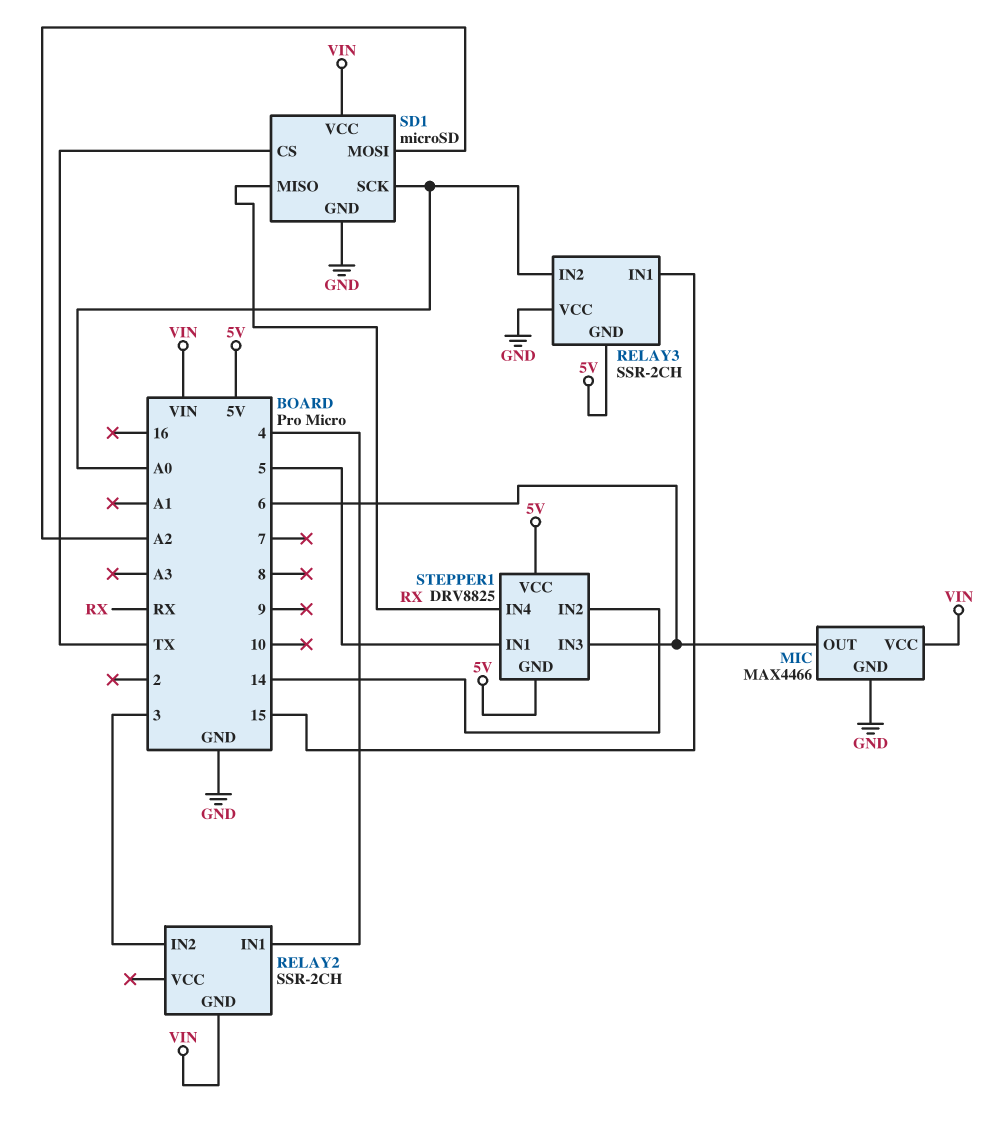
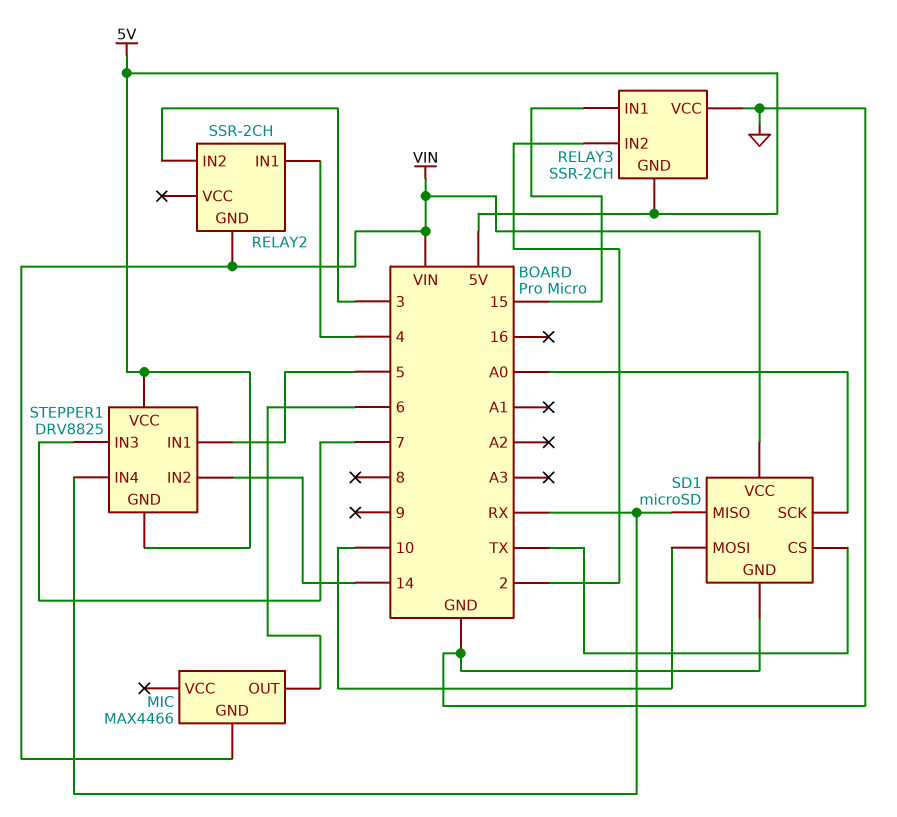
MIC pin GND: GND -> VIN
MIC pin VCC: VIN -> none
RELAY3 pin IN2: A0 -> 2
SD1 pin MOSI: A2 -> 10
STEPPER1 pin IN3: 6 -> 7

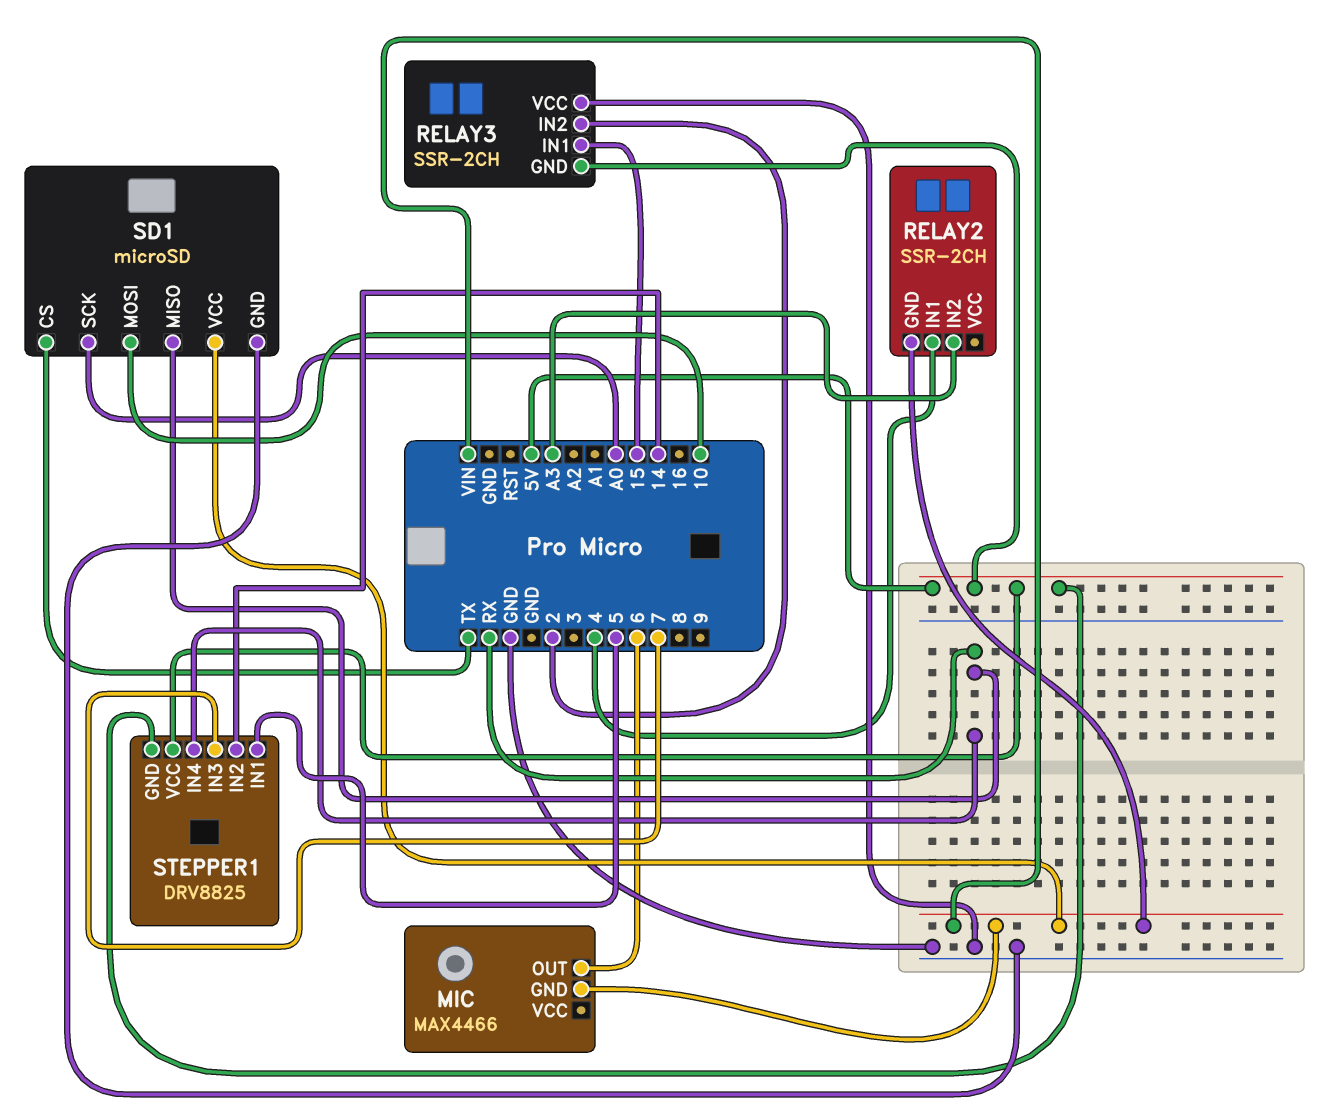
RELAY2 pin IN2: 3 -> A3

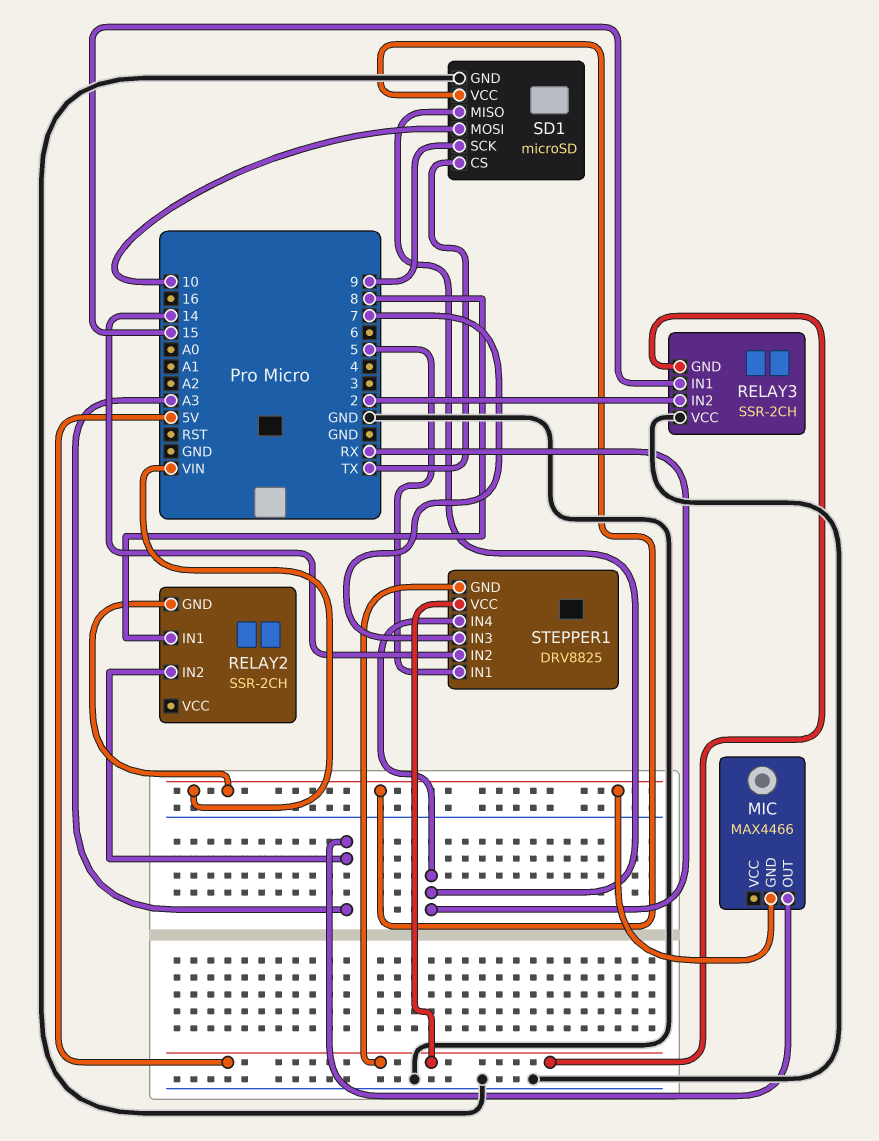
MIC pin OUT: 6 -> A3
RELAY2 pin IN1: 4 -> 8
SD1 pin SCK: A0 -> 9

